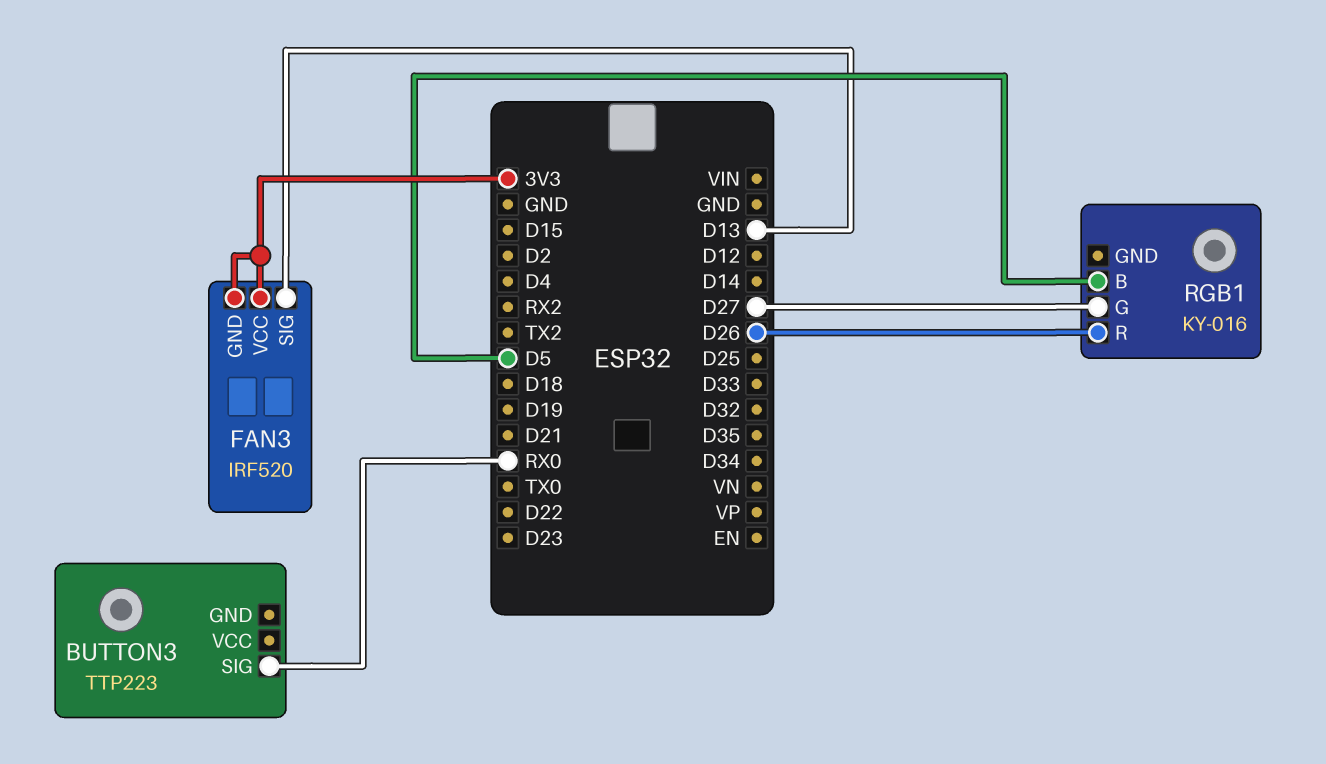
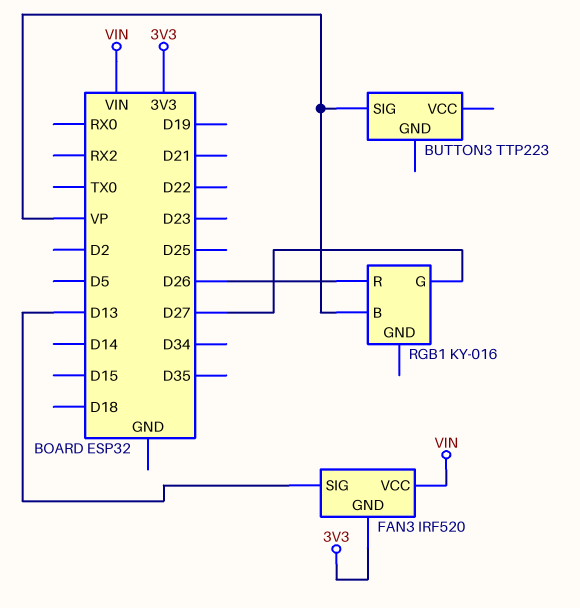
BUTTON3 pin SIG: RX0 -> VP
FAN3 pin VCC: 3V3 -> VIN
RGB1 pin B: D5 -> VP

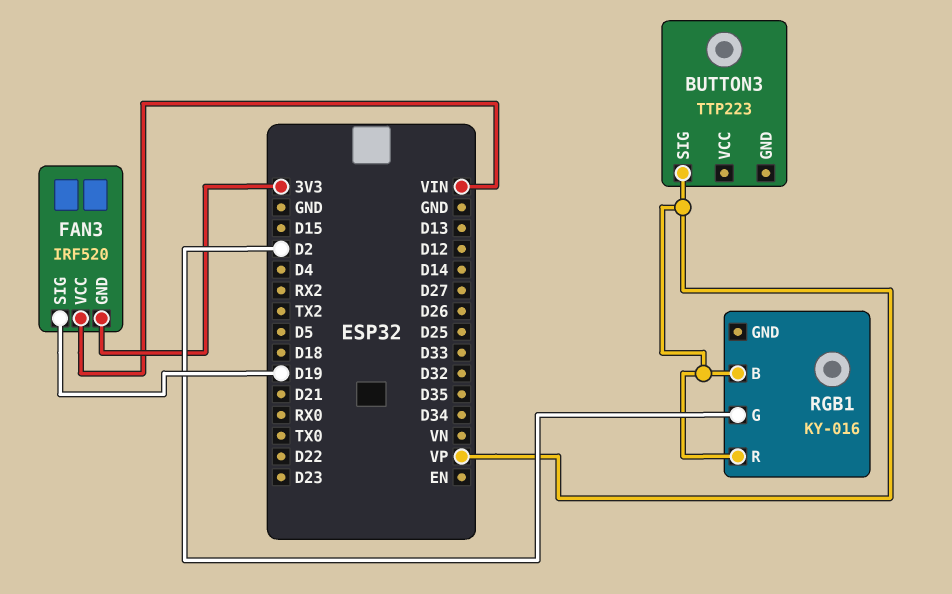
FAN3 pin SIG: D13 -> D19
RGB1 pin G: D27 -> D2
RGB1 pin R: D26 -> VP

